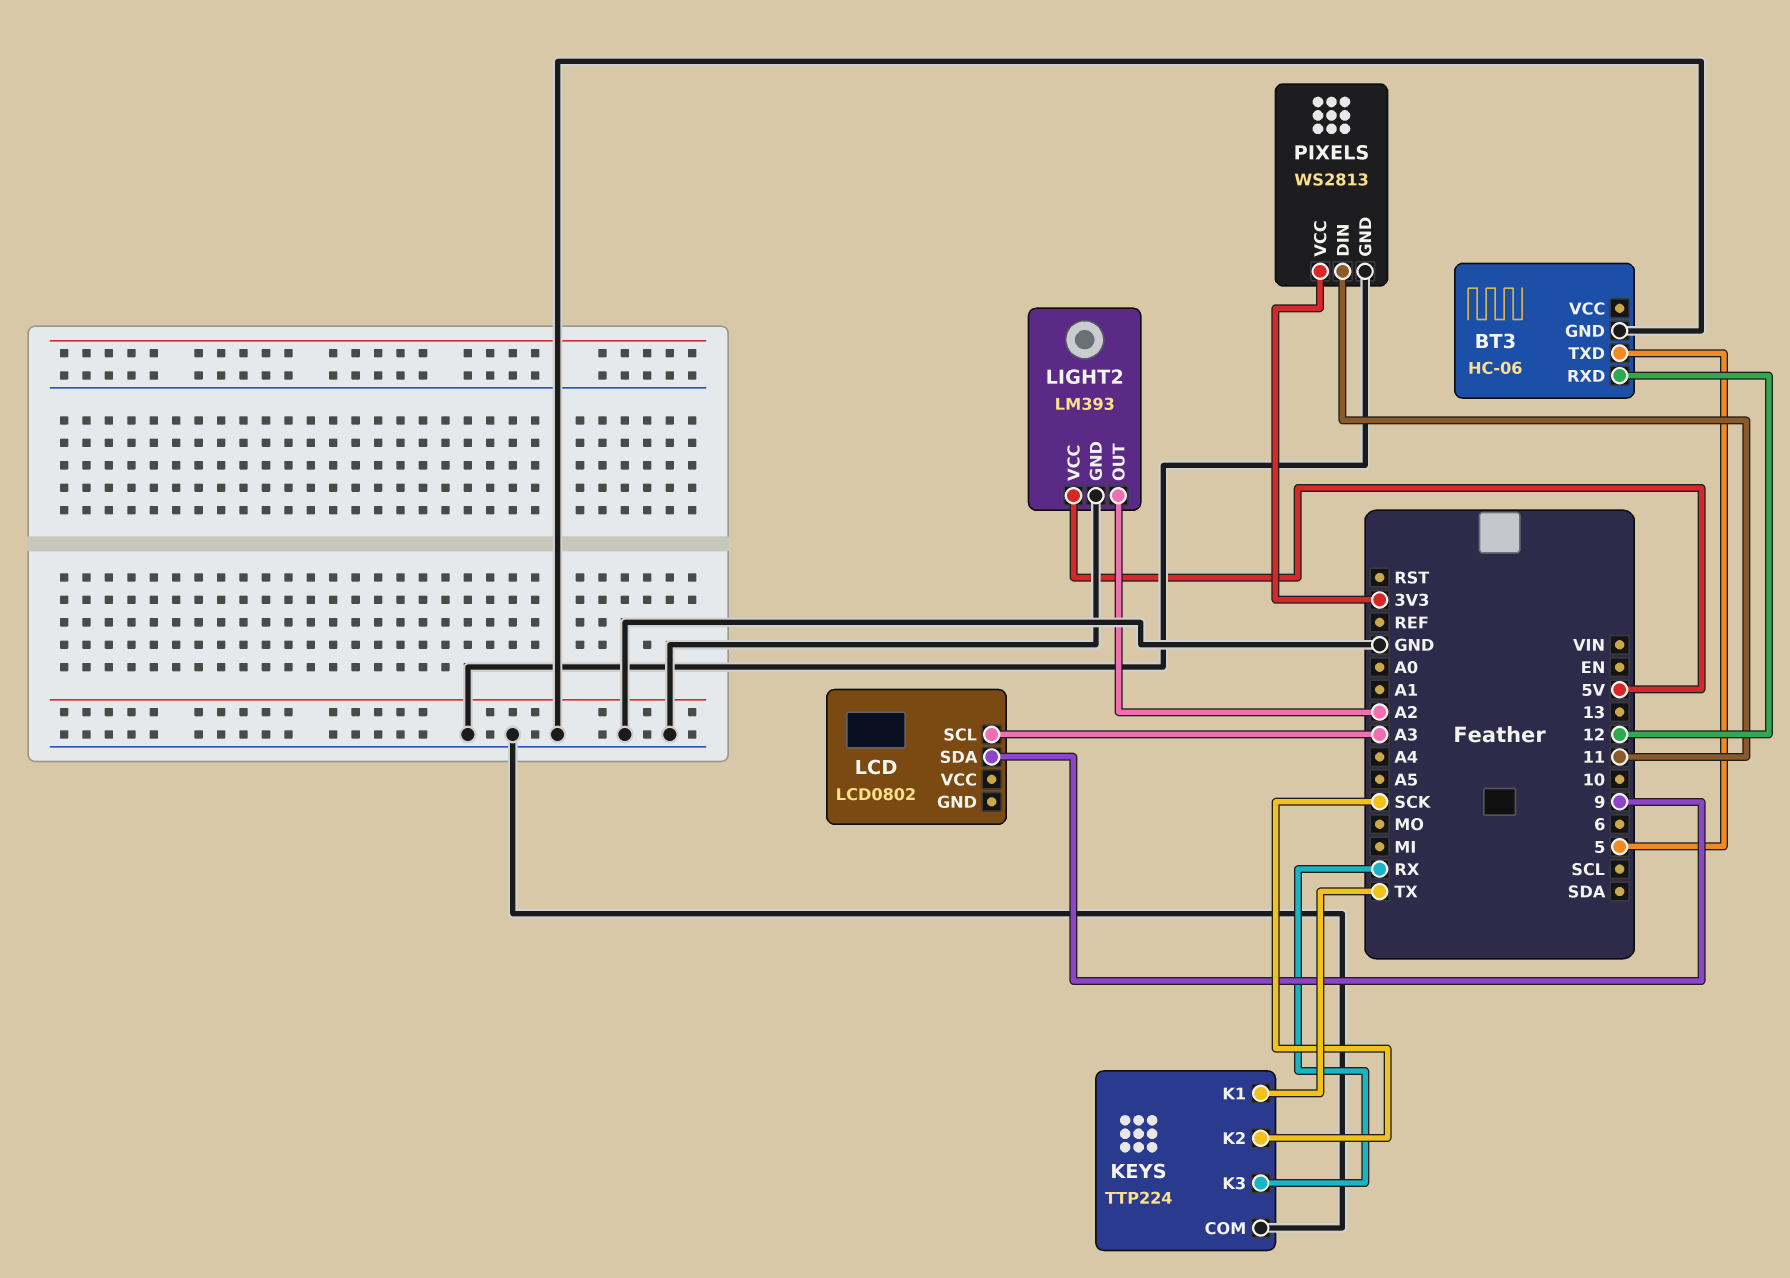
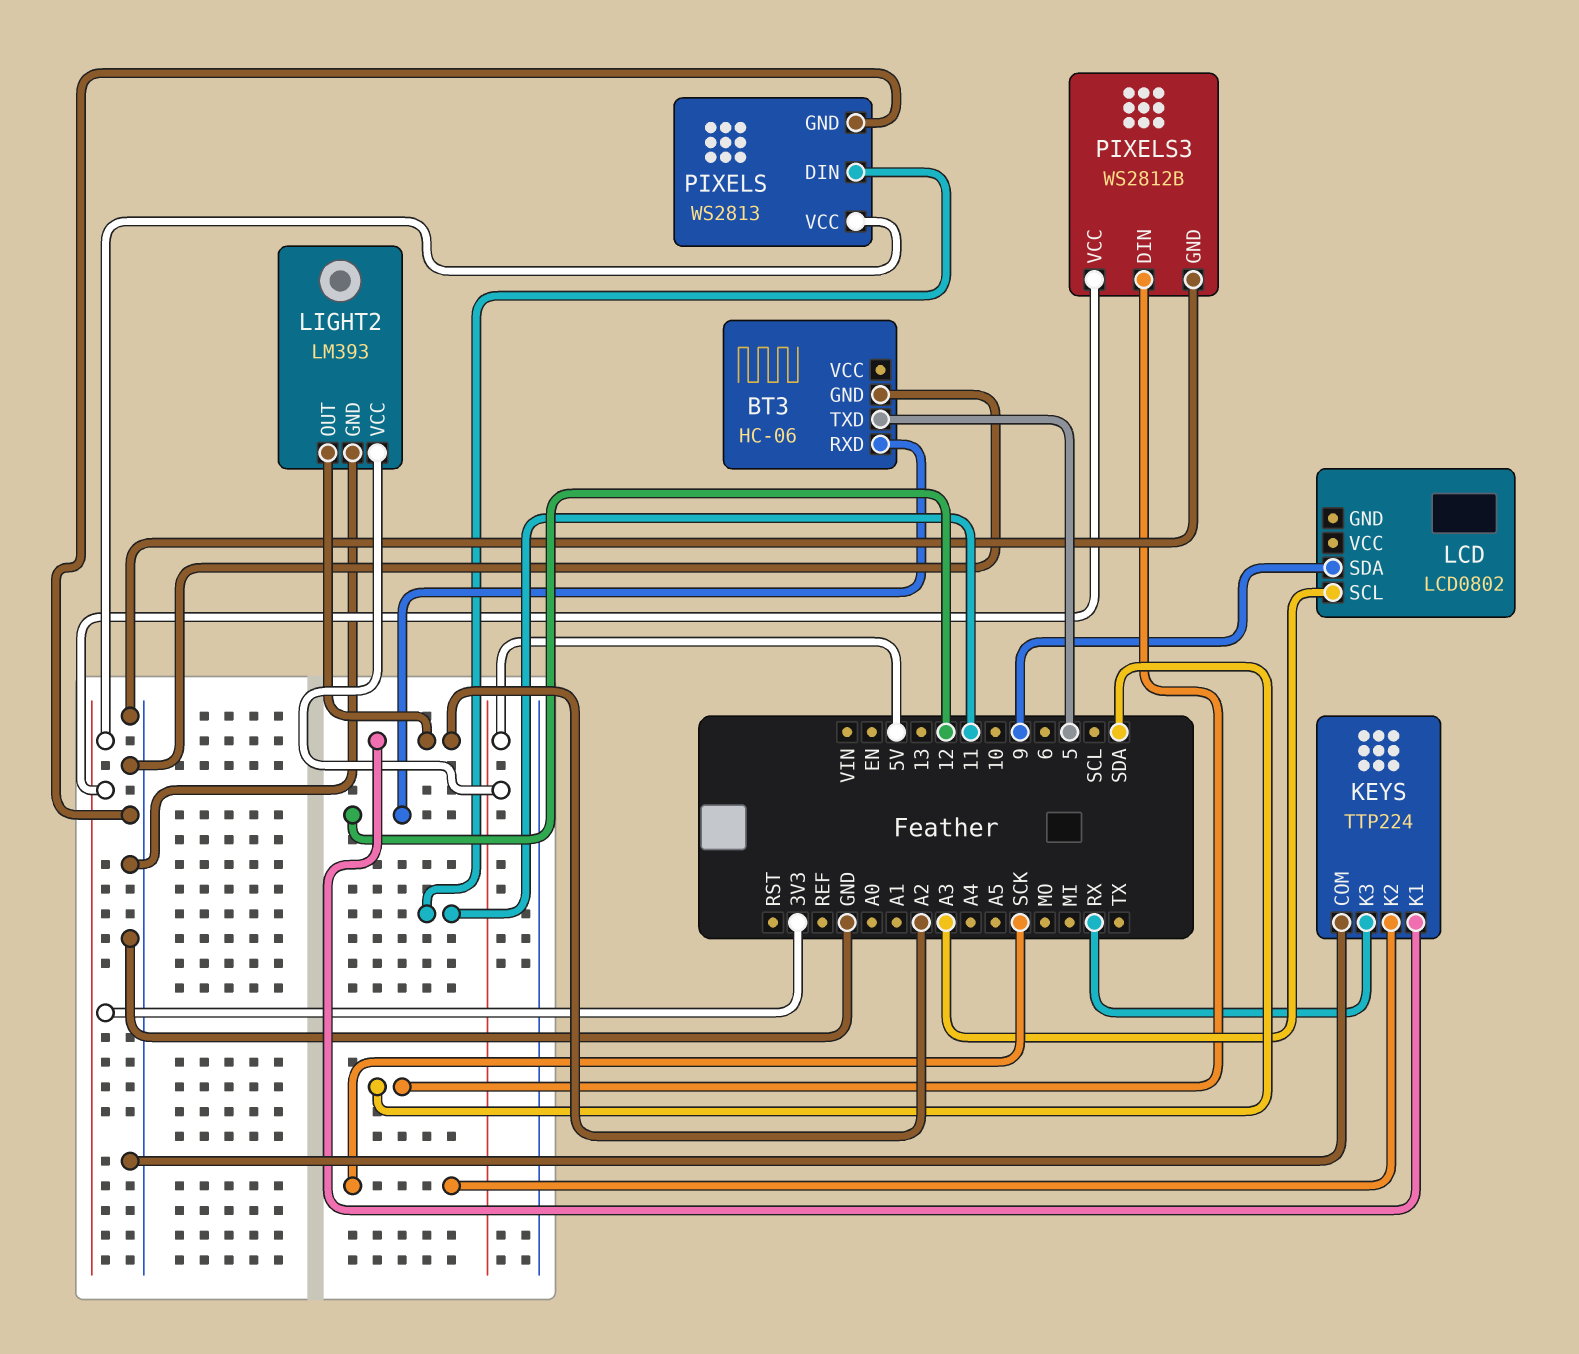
KEYS pin K1: TX -> A2
PIXELS3: none -> WS2812B
PIXELS3 pin DIN: none -> SDA
PIXELS3 pin GND: none -> GND
PIXELS3 pin VCC: none -> 3V3

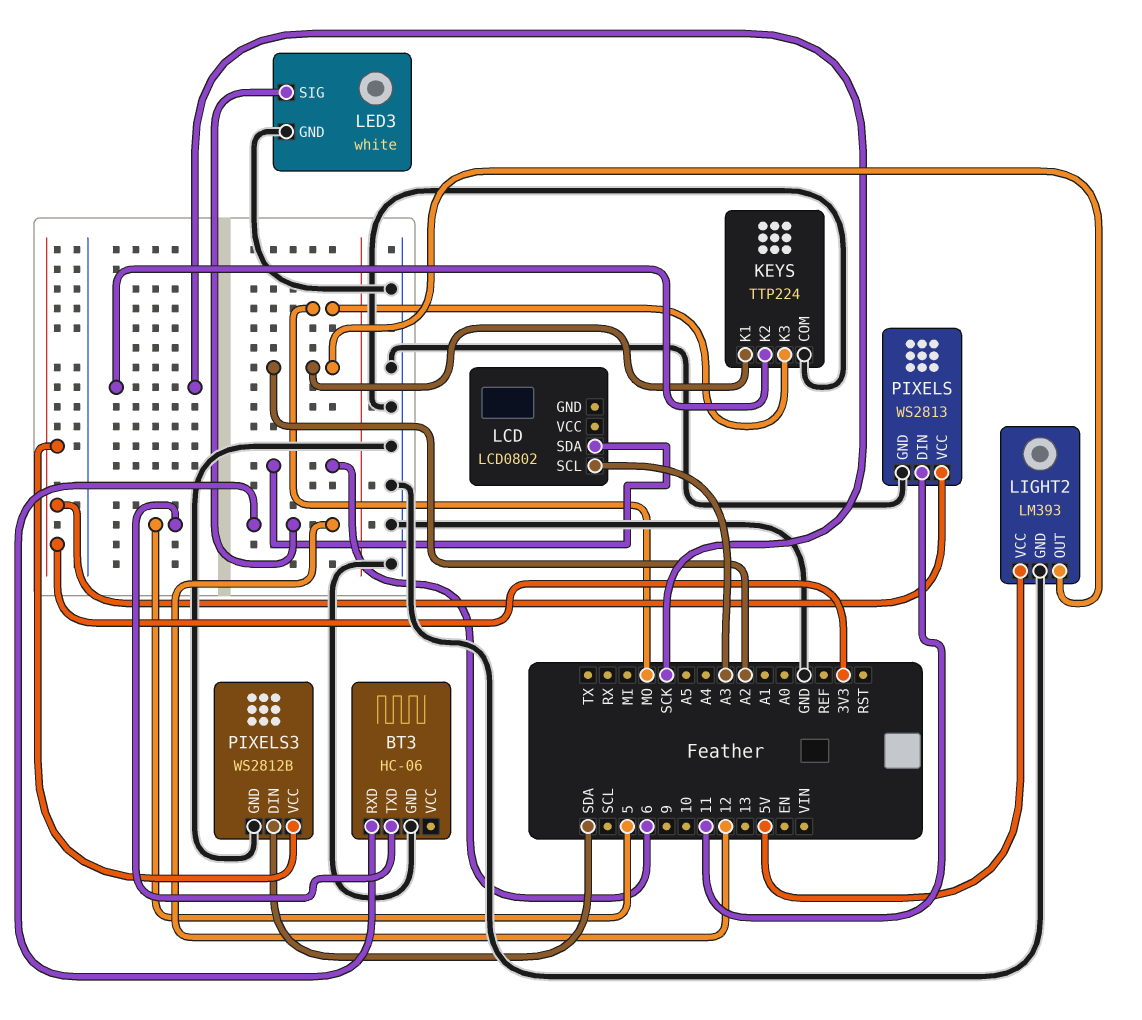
KEYS pin K3: RX -> MO
LCD pin SDA: 9 -> 6
LED3: none -> white
LED3 pin GND: none -> GND
LED3 pin SIG: none -> 12

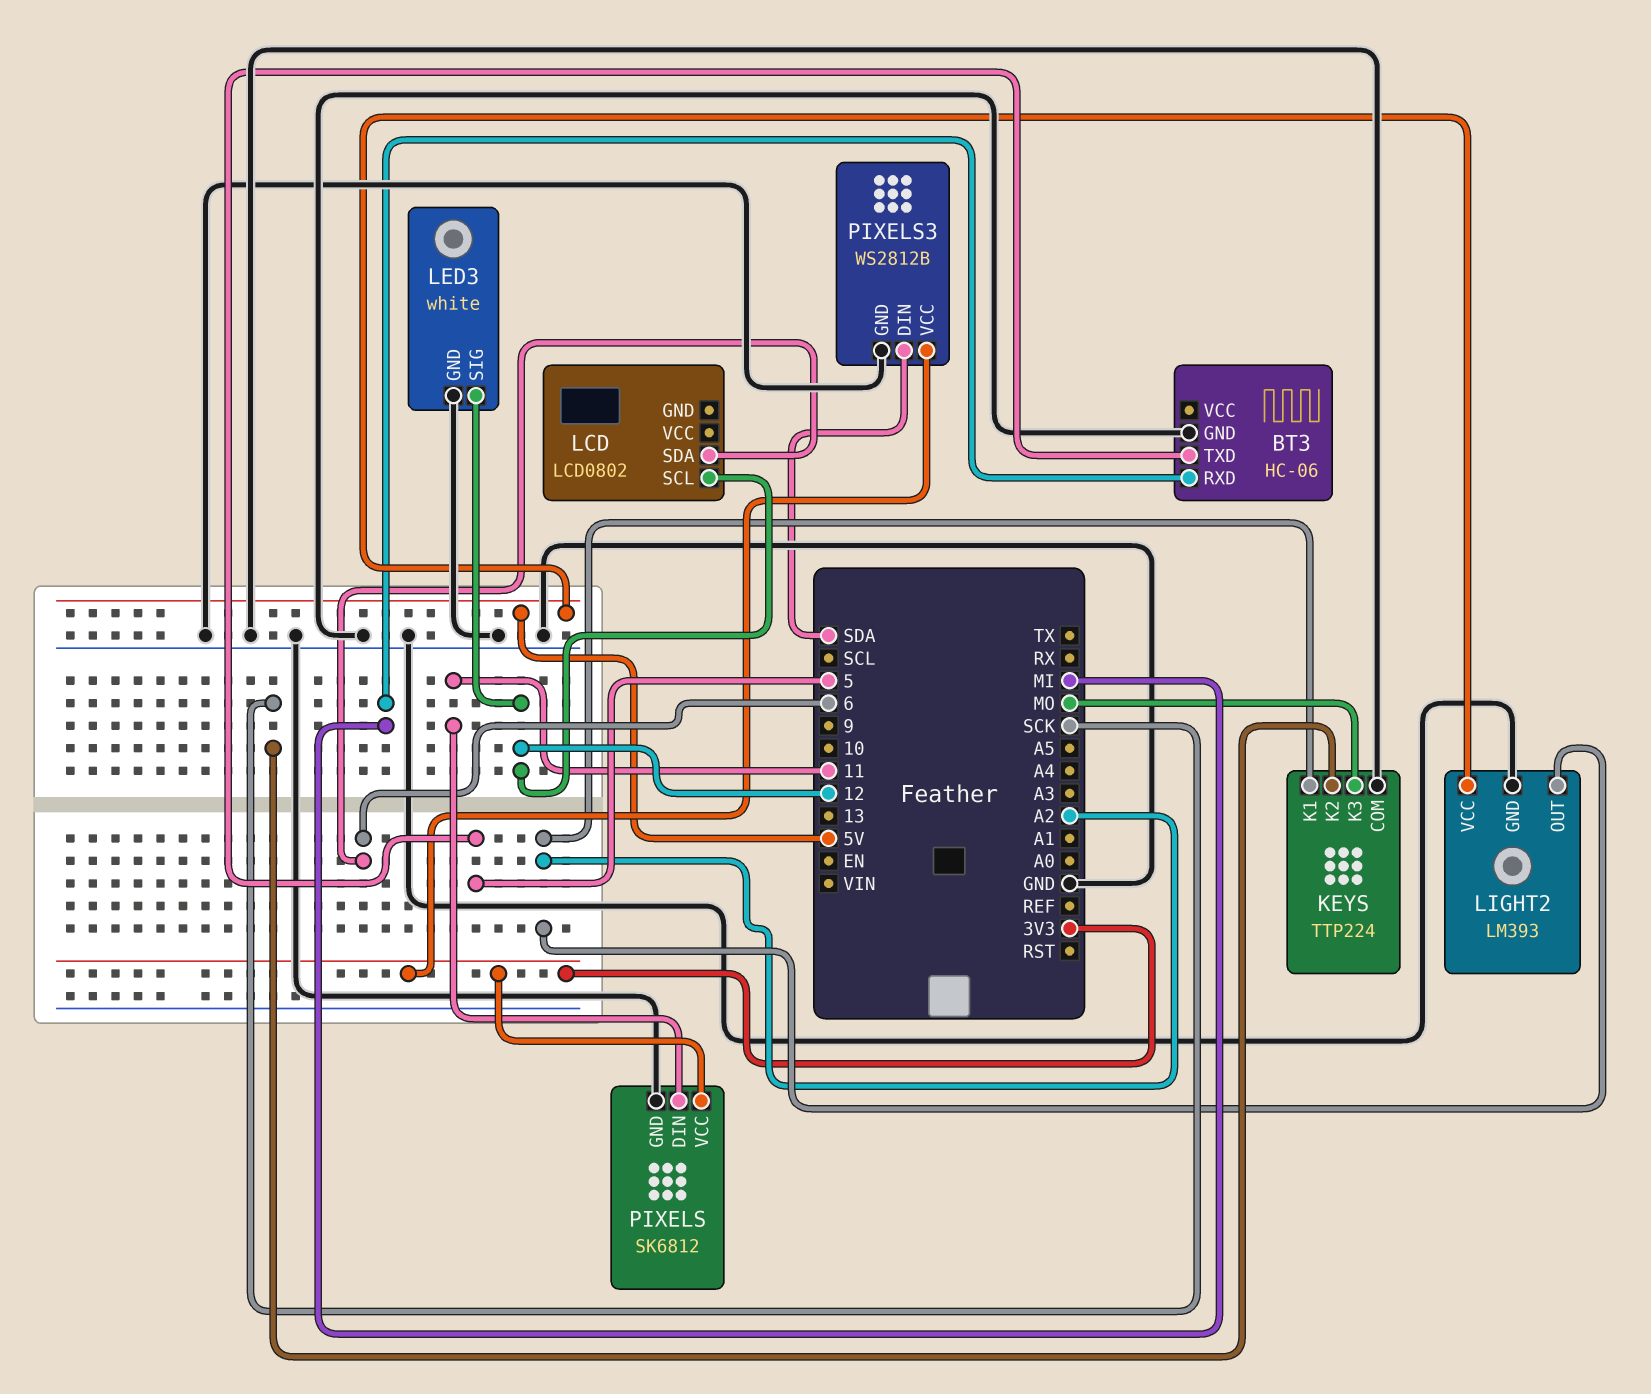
BT3 pin RXD: 12 -> MI
LCD pin SCL: A3 -> 12
PIXELS: WS2813 -> SK6812

